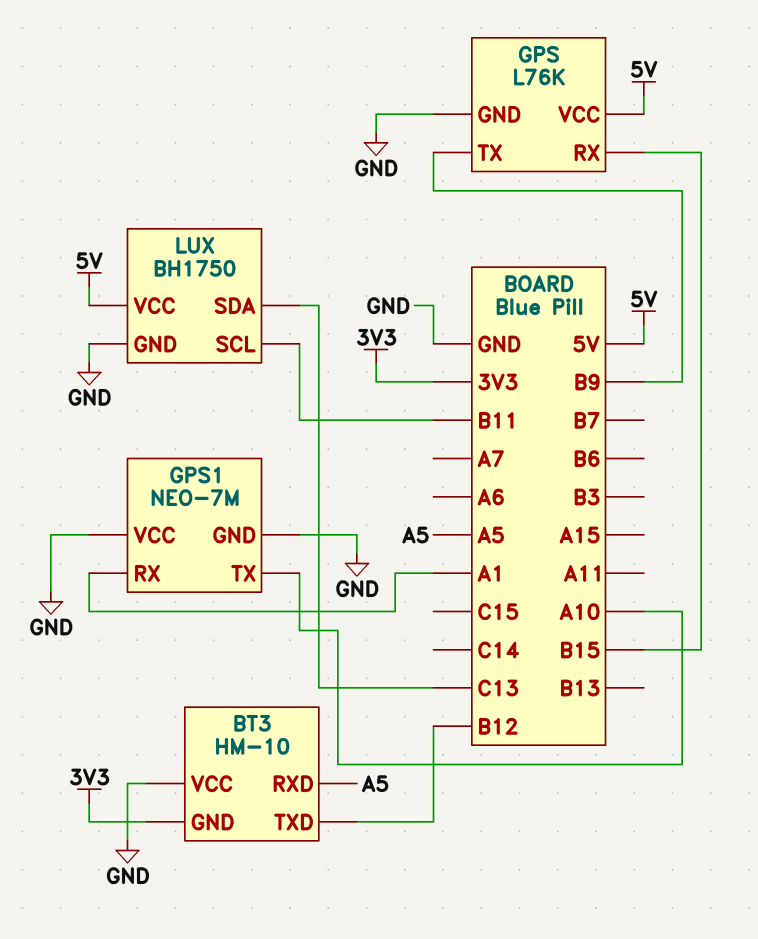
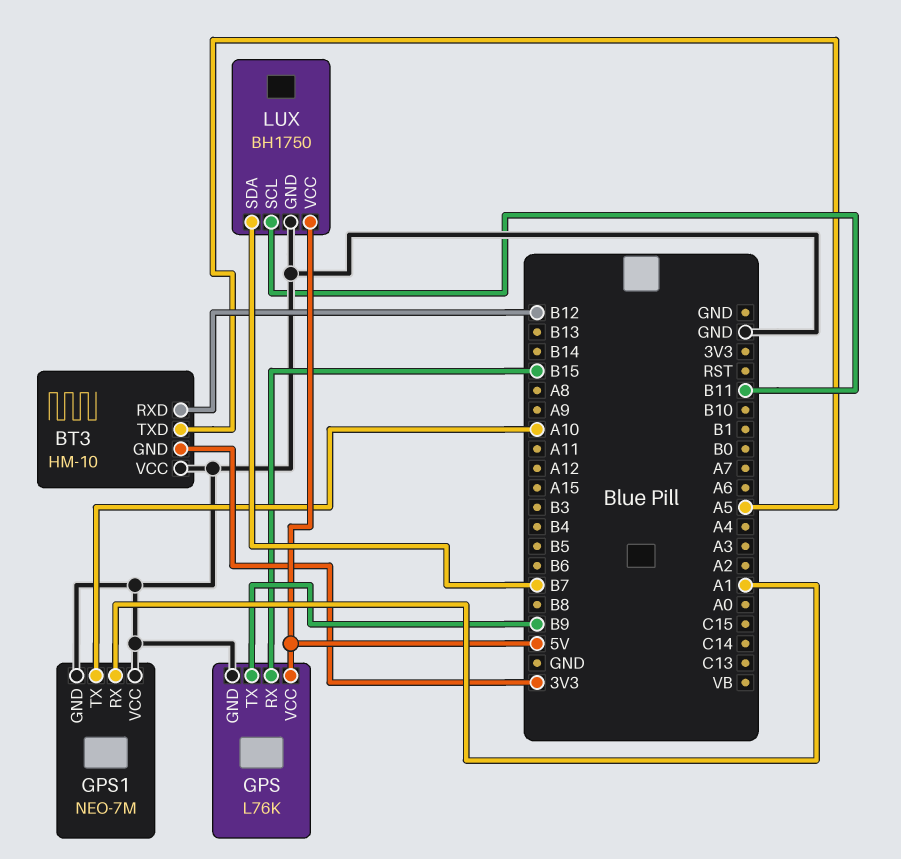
BT3 pin RXD: A5 -> B12
BT3 pin TXD: B12 -> A5
LUX pin SDA: C13 -> B7

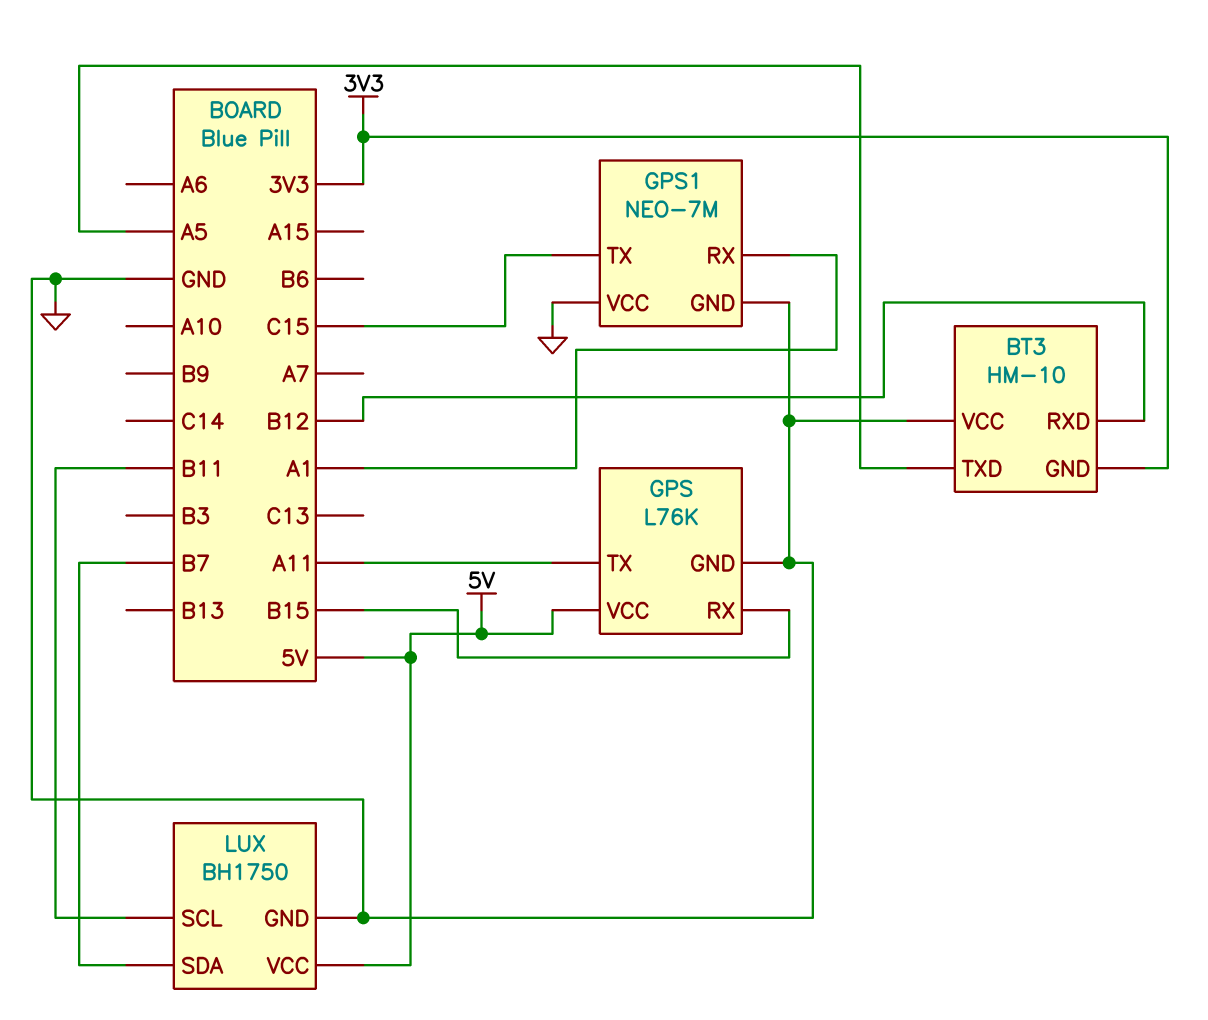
GPS pin TX: B9 -> A11
GPS1 pin TX: A10 -> C15

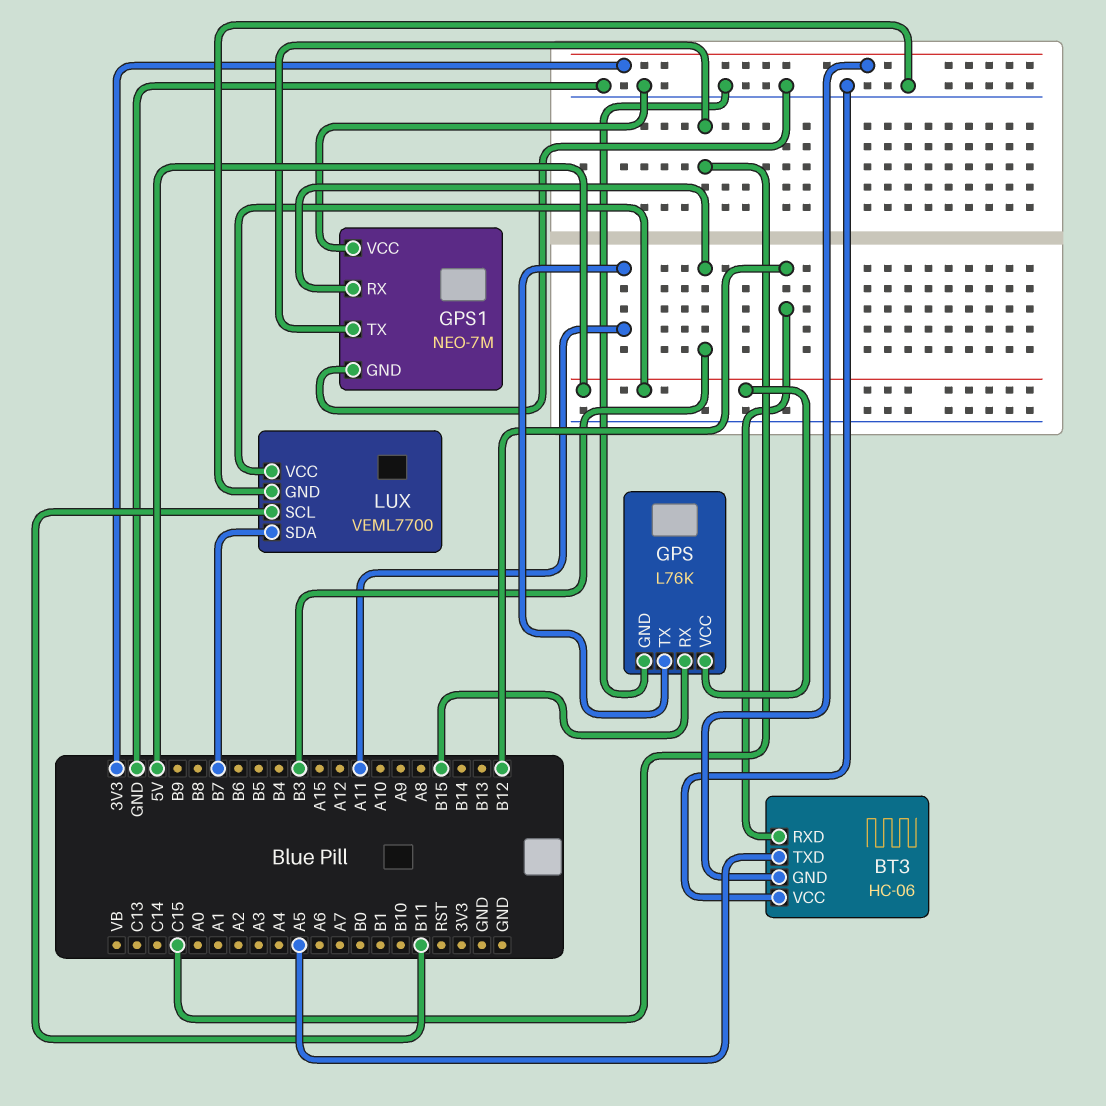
BT3: HM-10 -> HC-06
GPS1 pin RX: A1 -> B3
LUX: BH1750 -> VEML7700

